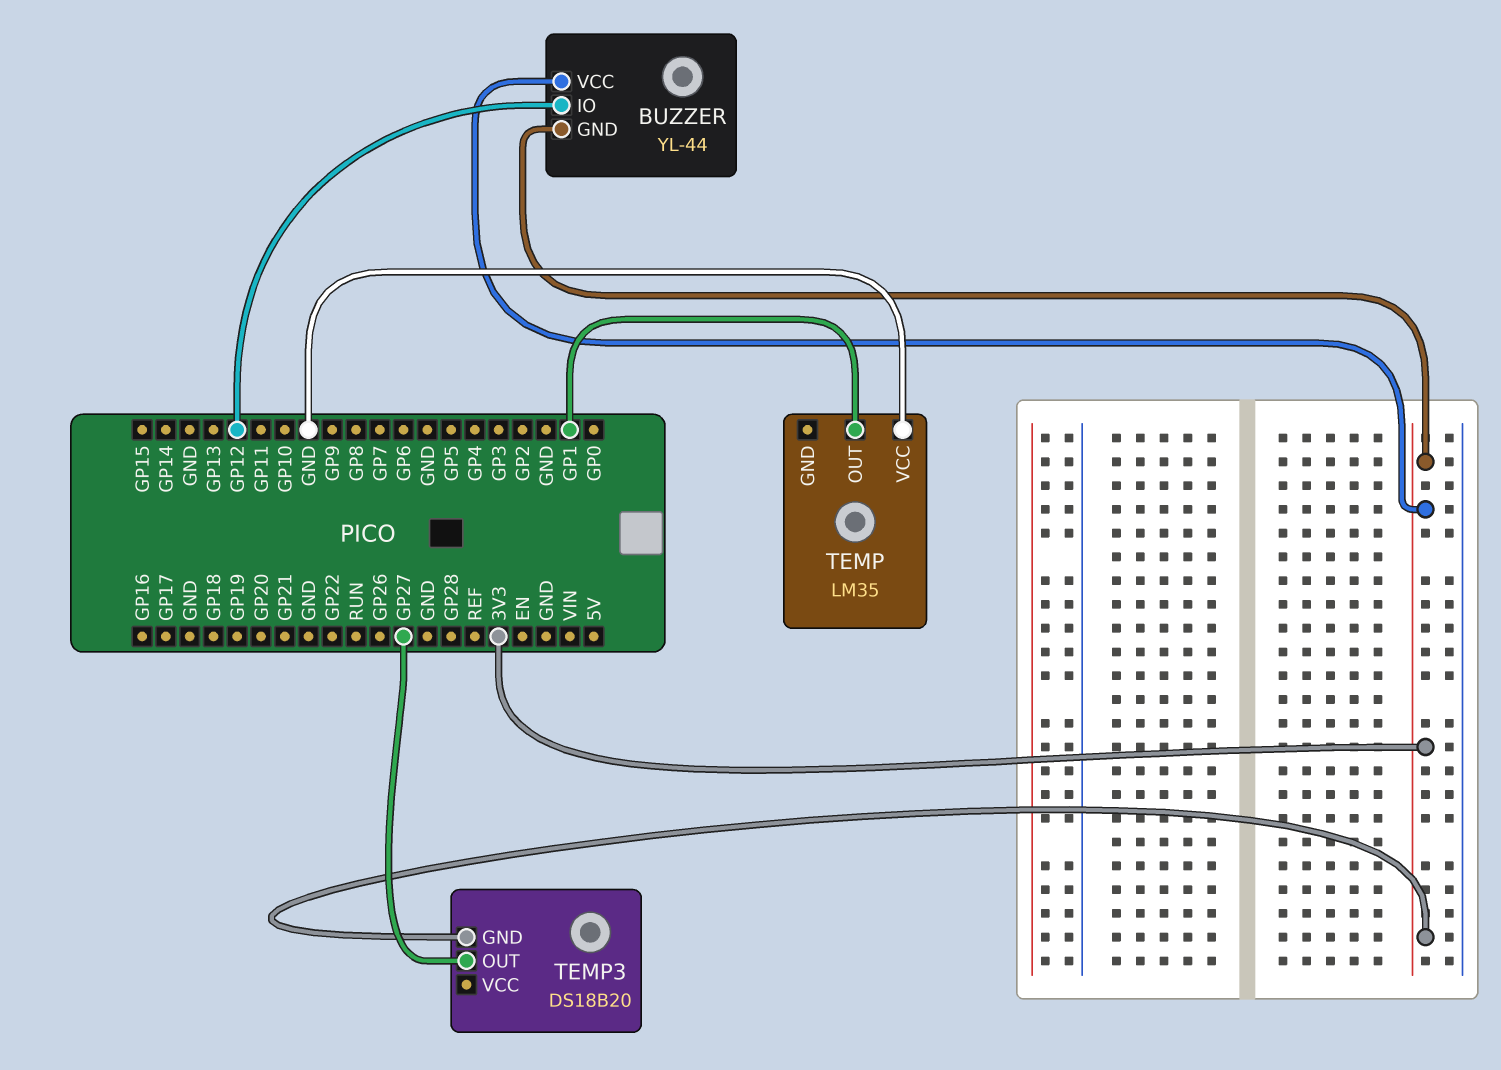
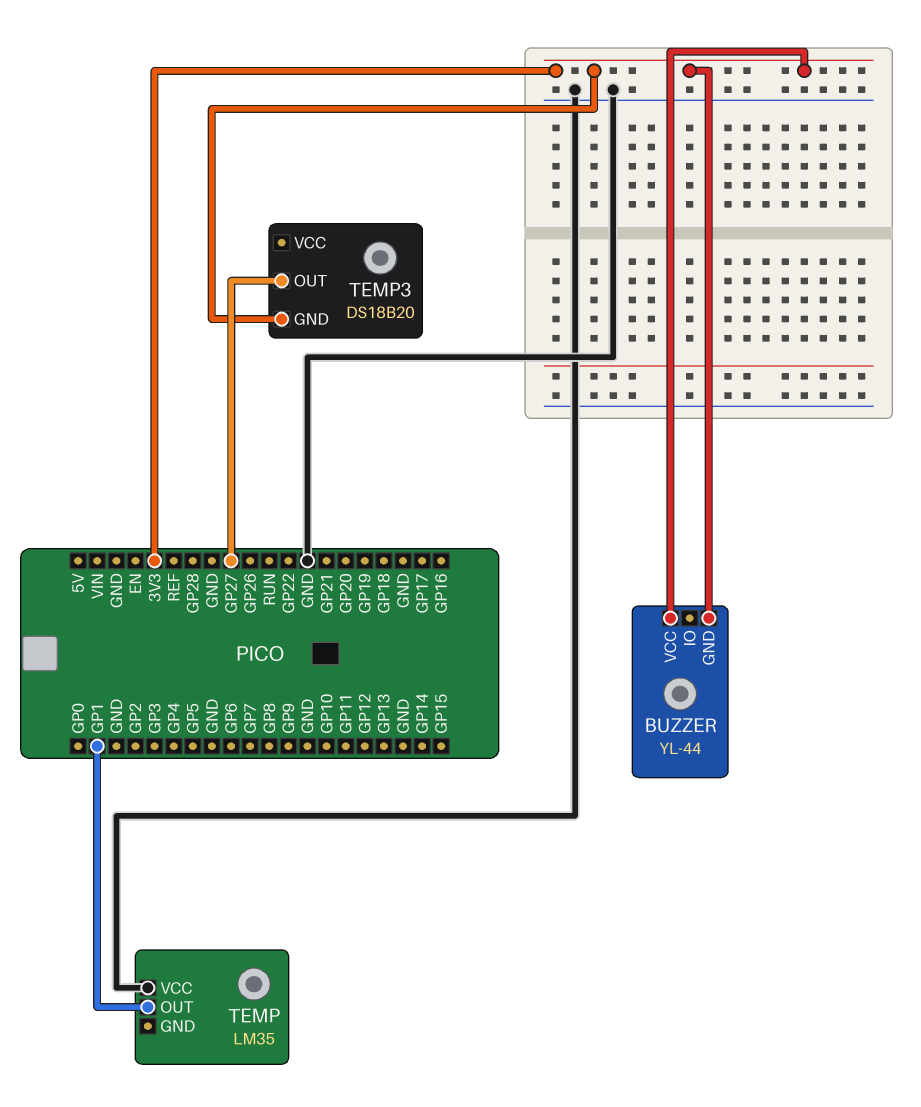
BUZZER pin IO: GP12 -> none

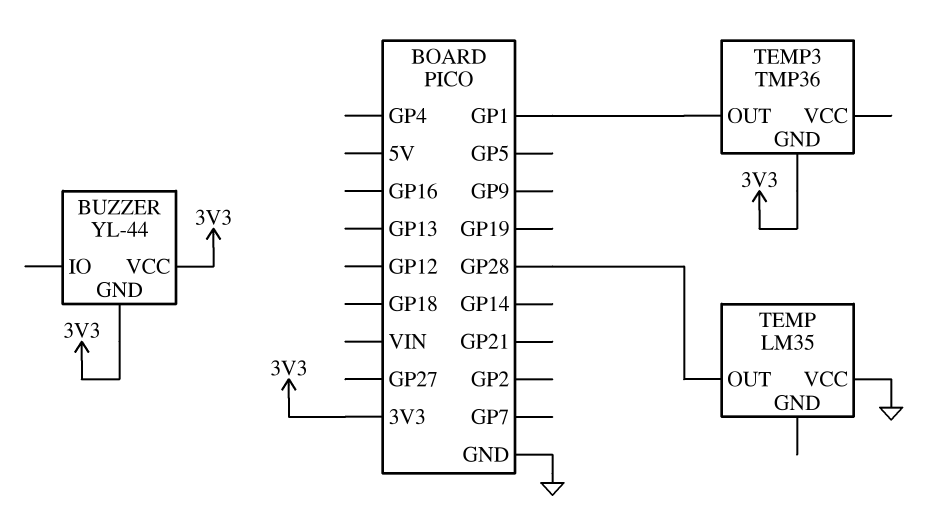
TEMP pin OUT: GP1 -> GP28
TEMP3: DS18B20 -> TMP36
TEMP3 pin OUT: GP27 -> GP1

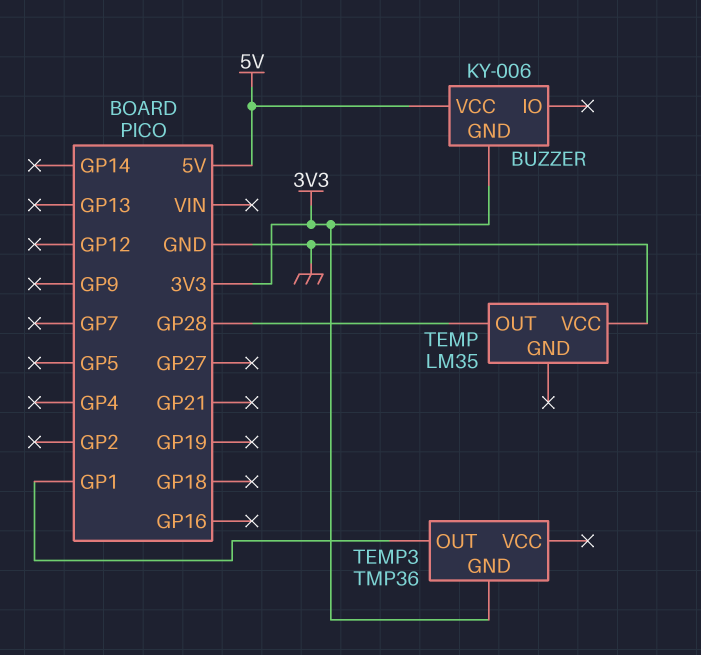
BUZZER: YL-44 -> KY-006
BUZZER pin VCC: 3V3 -> 5V

